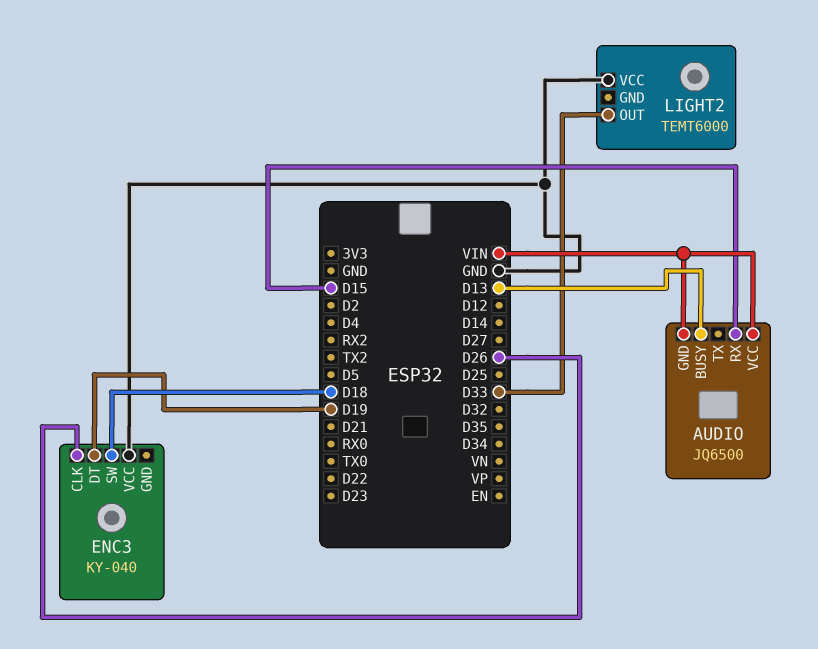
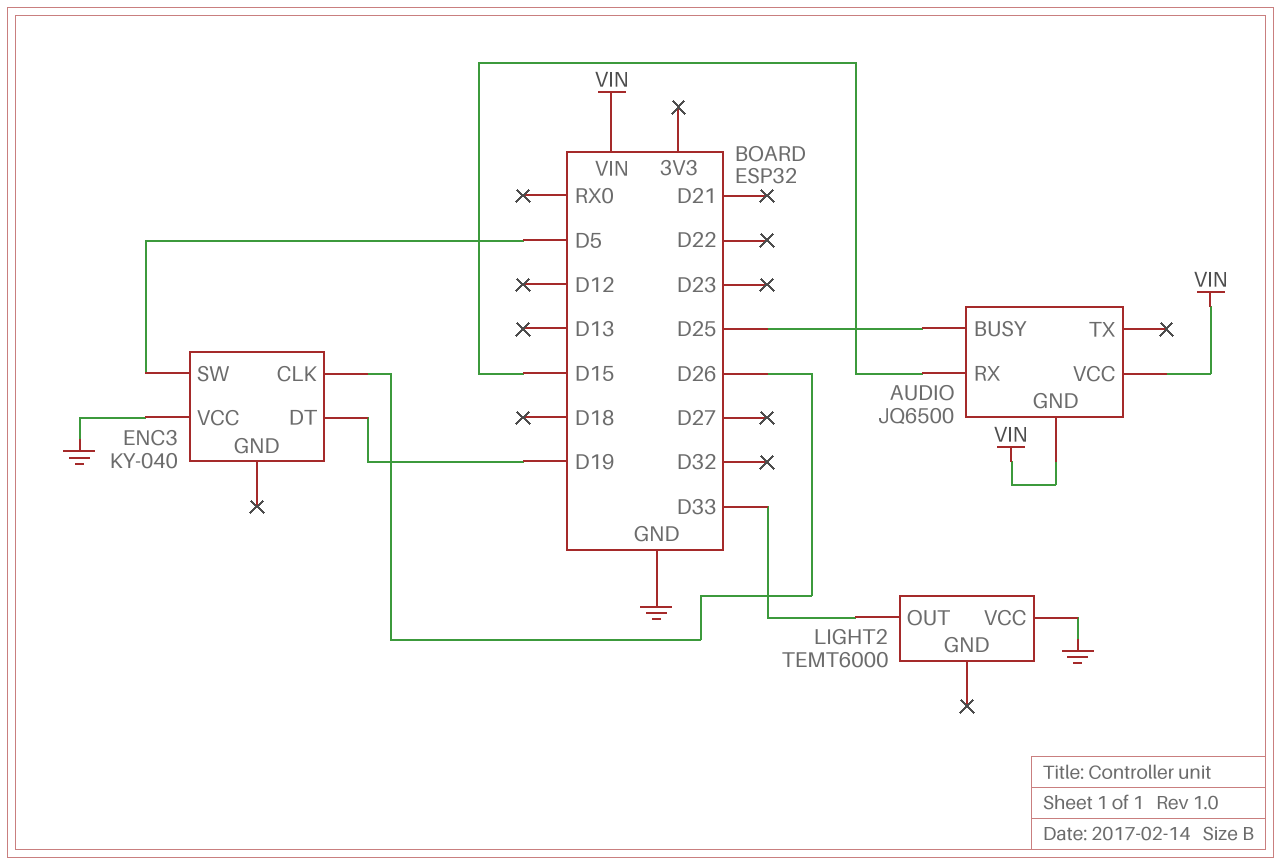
AUDIO pin BUSY: D13 -> D25
ENC3 pin SW: D18 -> D5

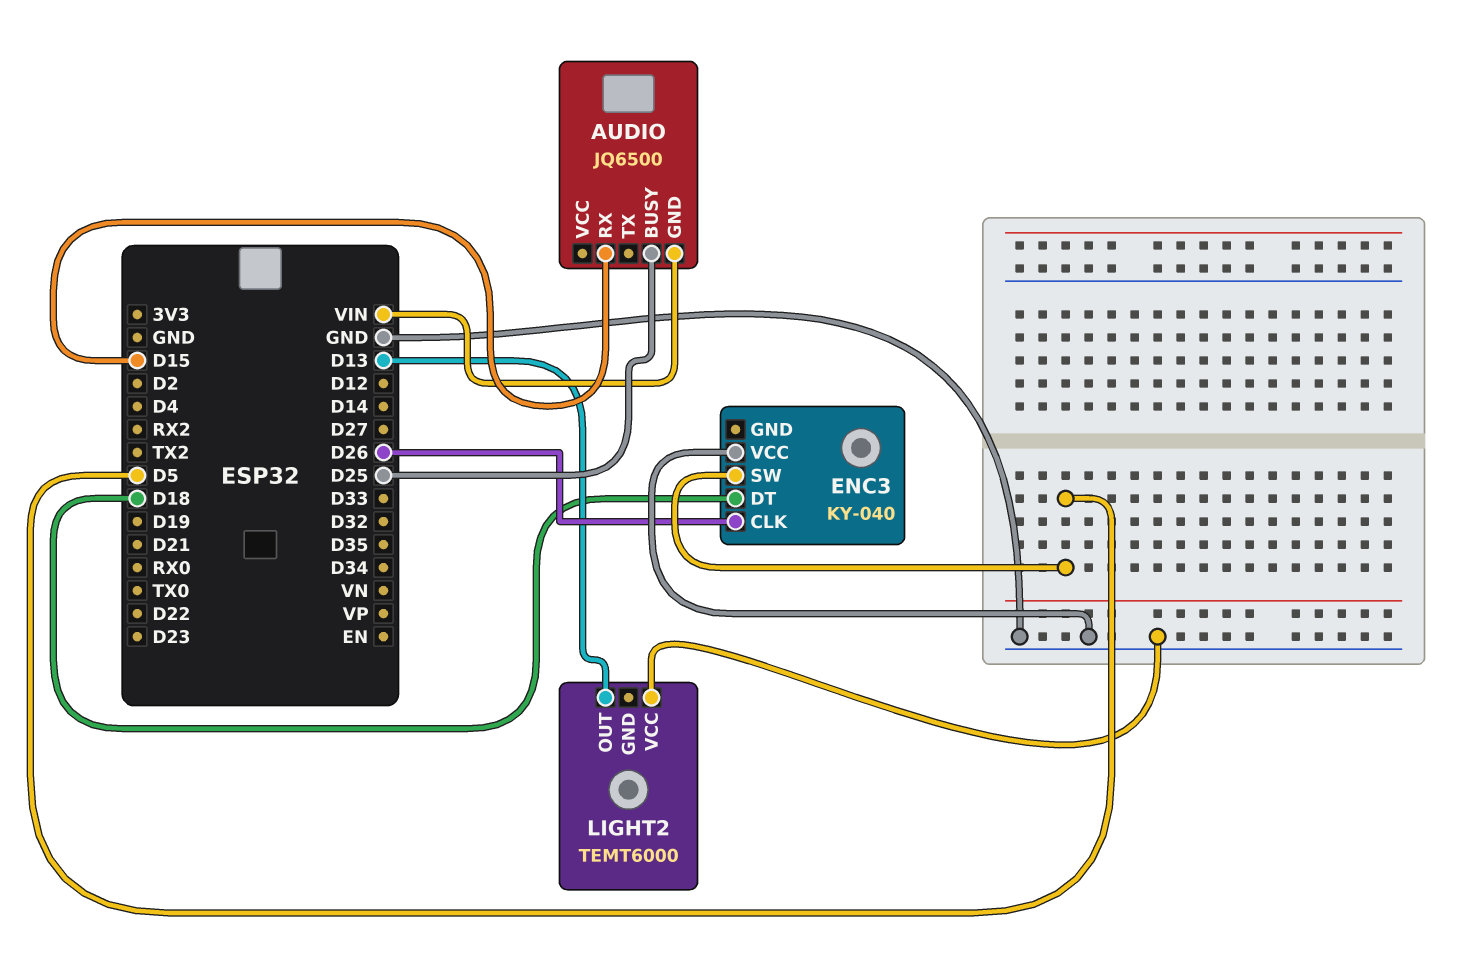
AUDIO pin VCC: VIN -> none
ENC3 pin DT: D19 -> D18
LIGHT2 pin OUT: D33 -> D13

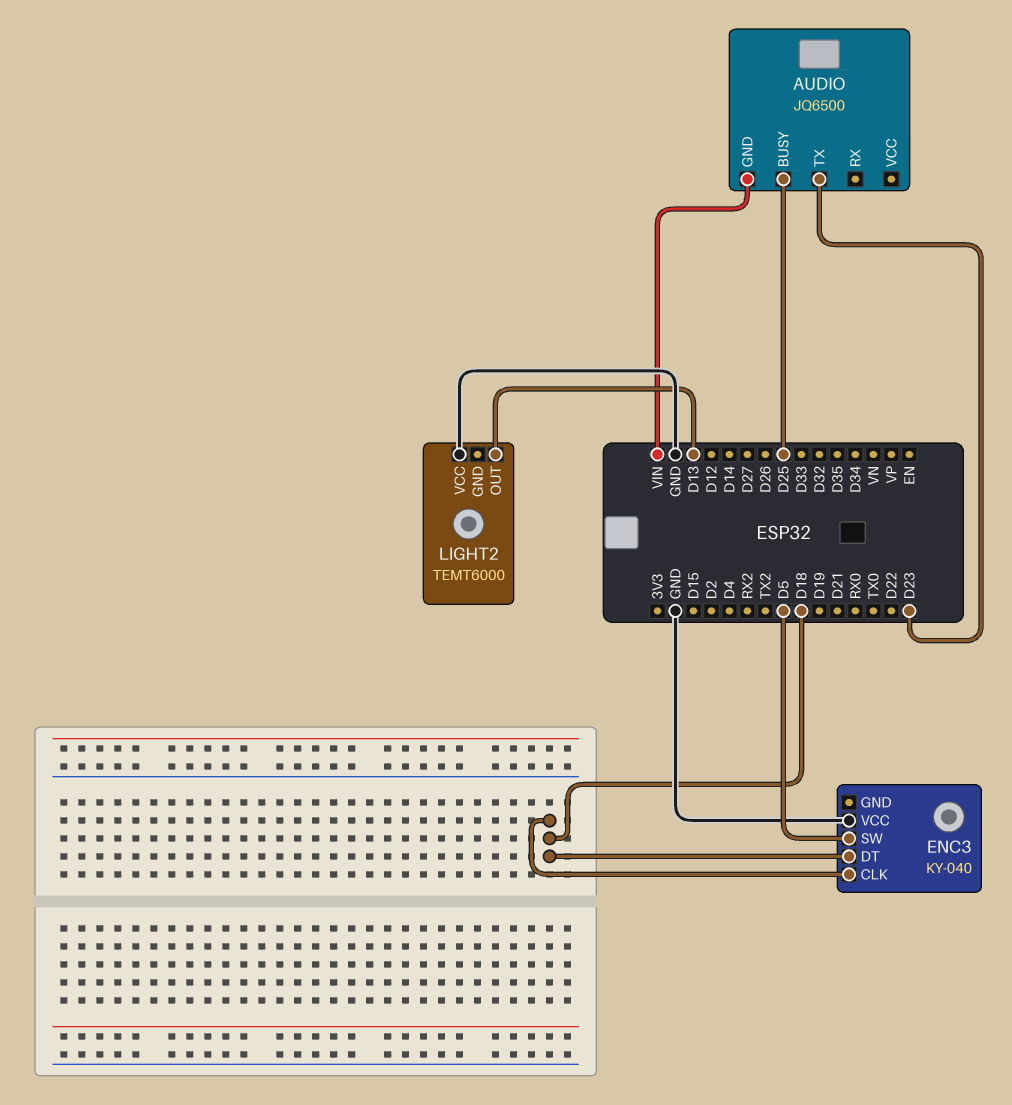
AUDIO pin RX: D15 -> none
AUDIO pin TX: none -> D23
ENC3 pin CLK: D26 -> D18

